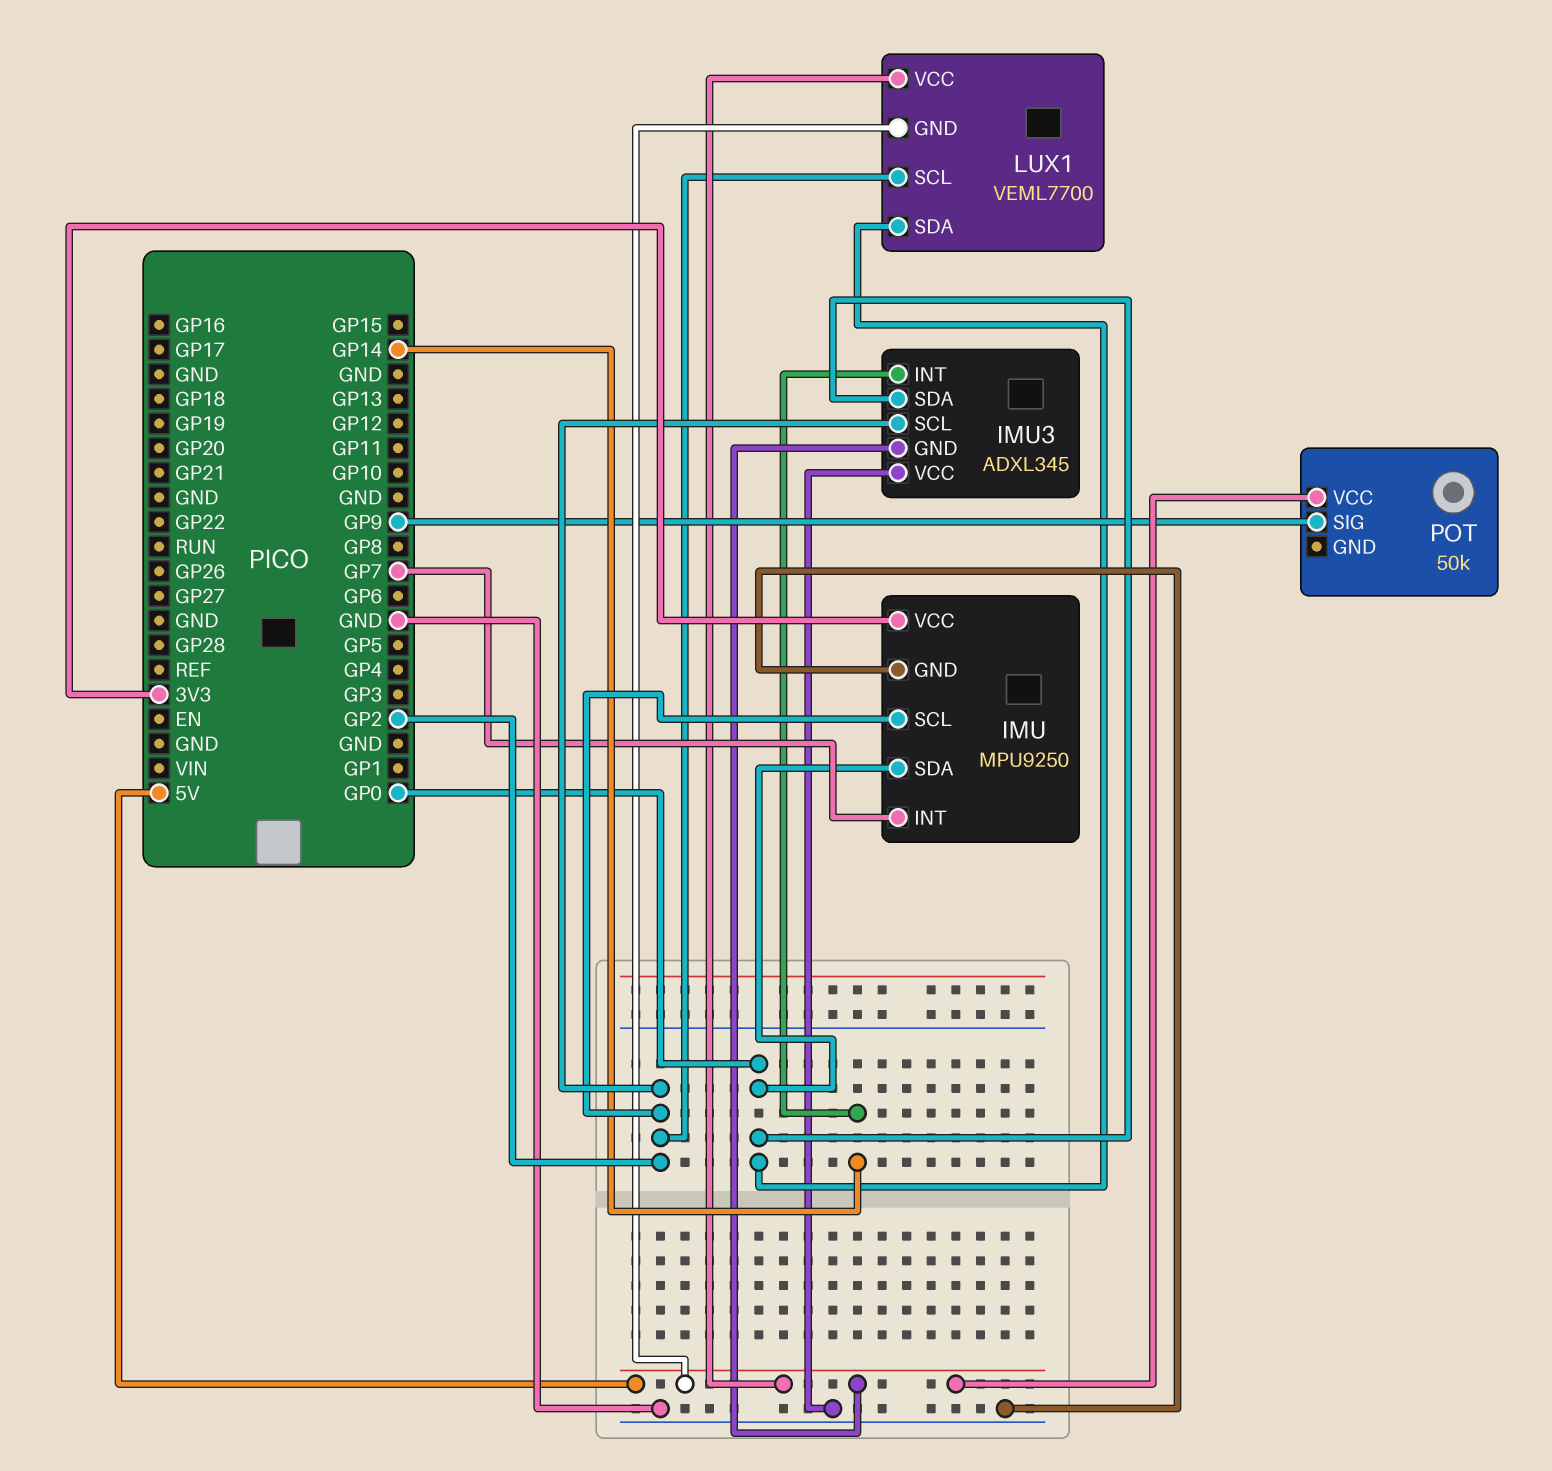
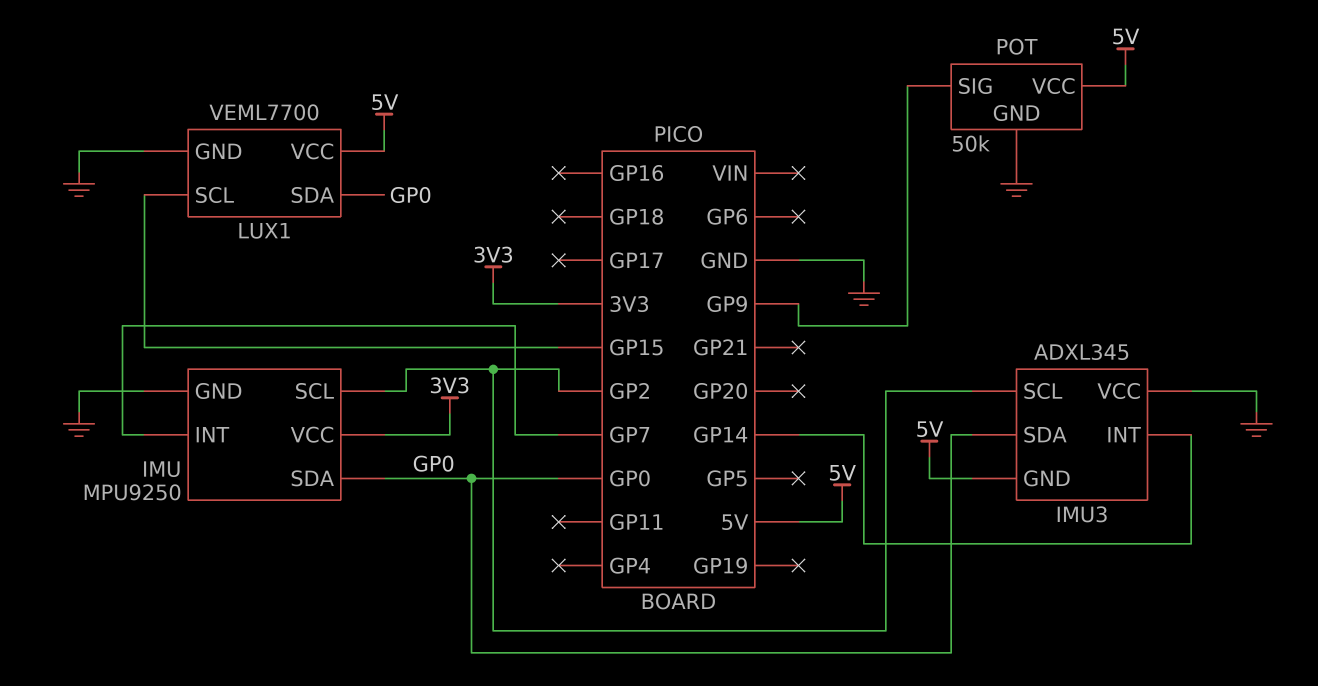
LUX1 pin GND: 5V -> GND
LUX1 pin SCL: GP2 -> GP15
POT pin GND: none -> GND

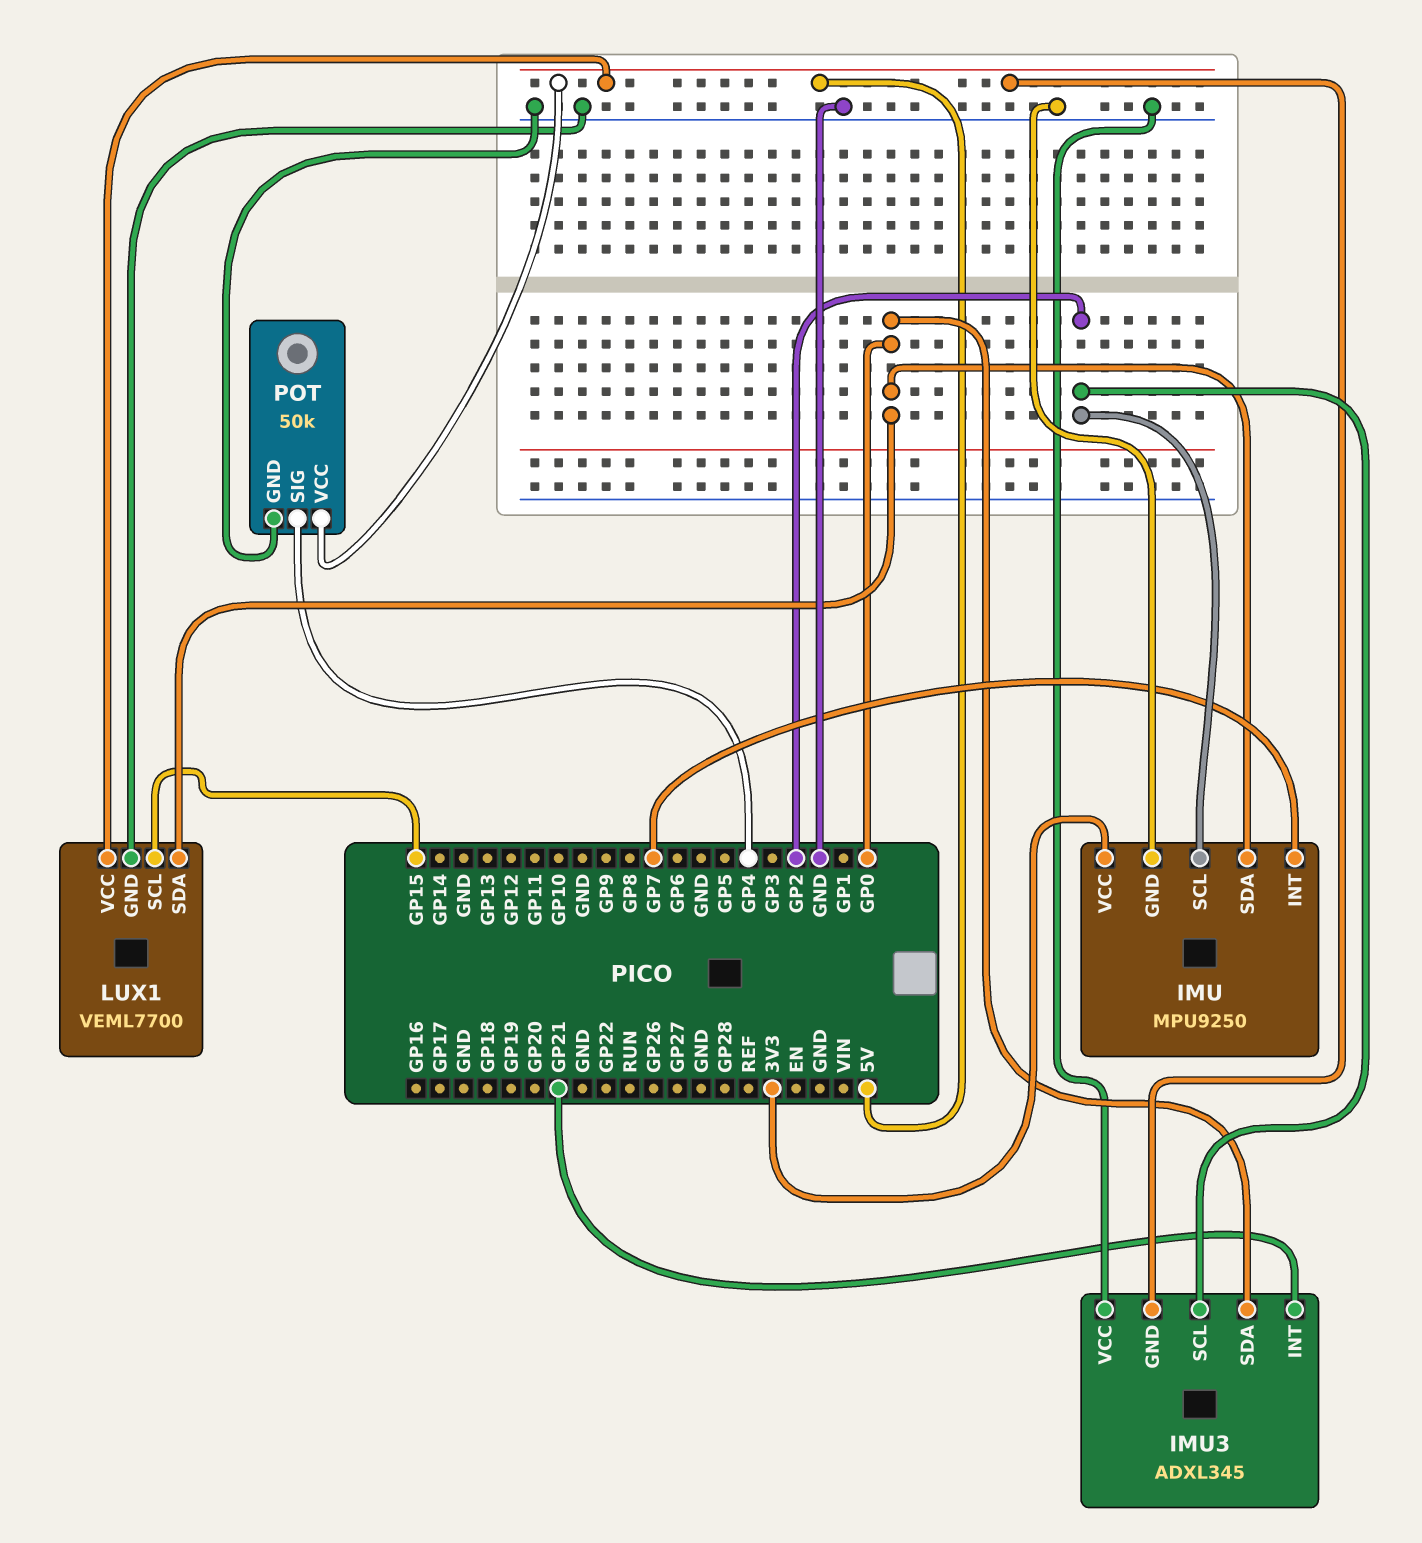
IMU3 pin INT: GP14 -> GP21
POT pin SIG: GP9 -> GP4

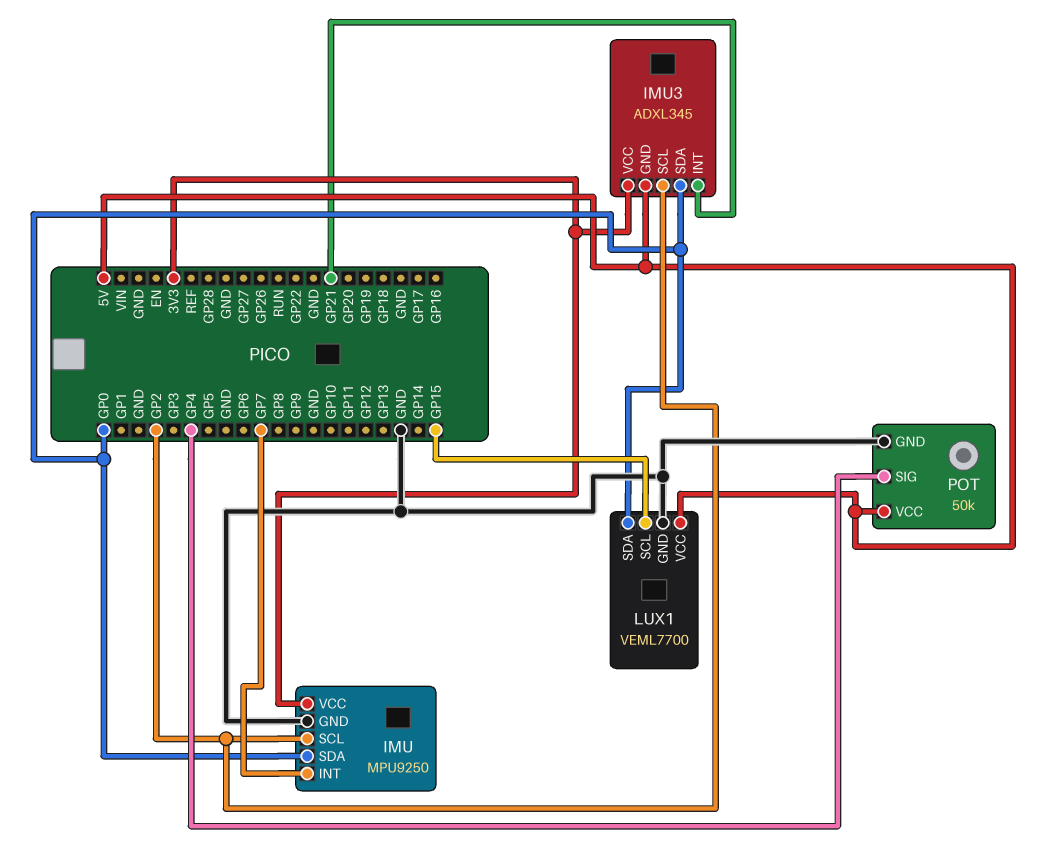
IMU3 pin VCC: GND -> 3V3

